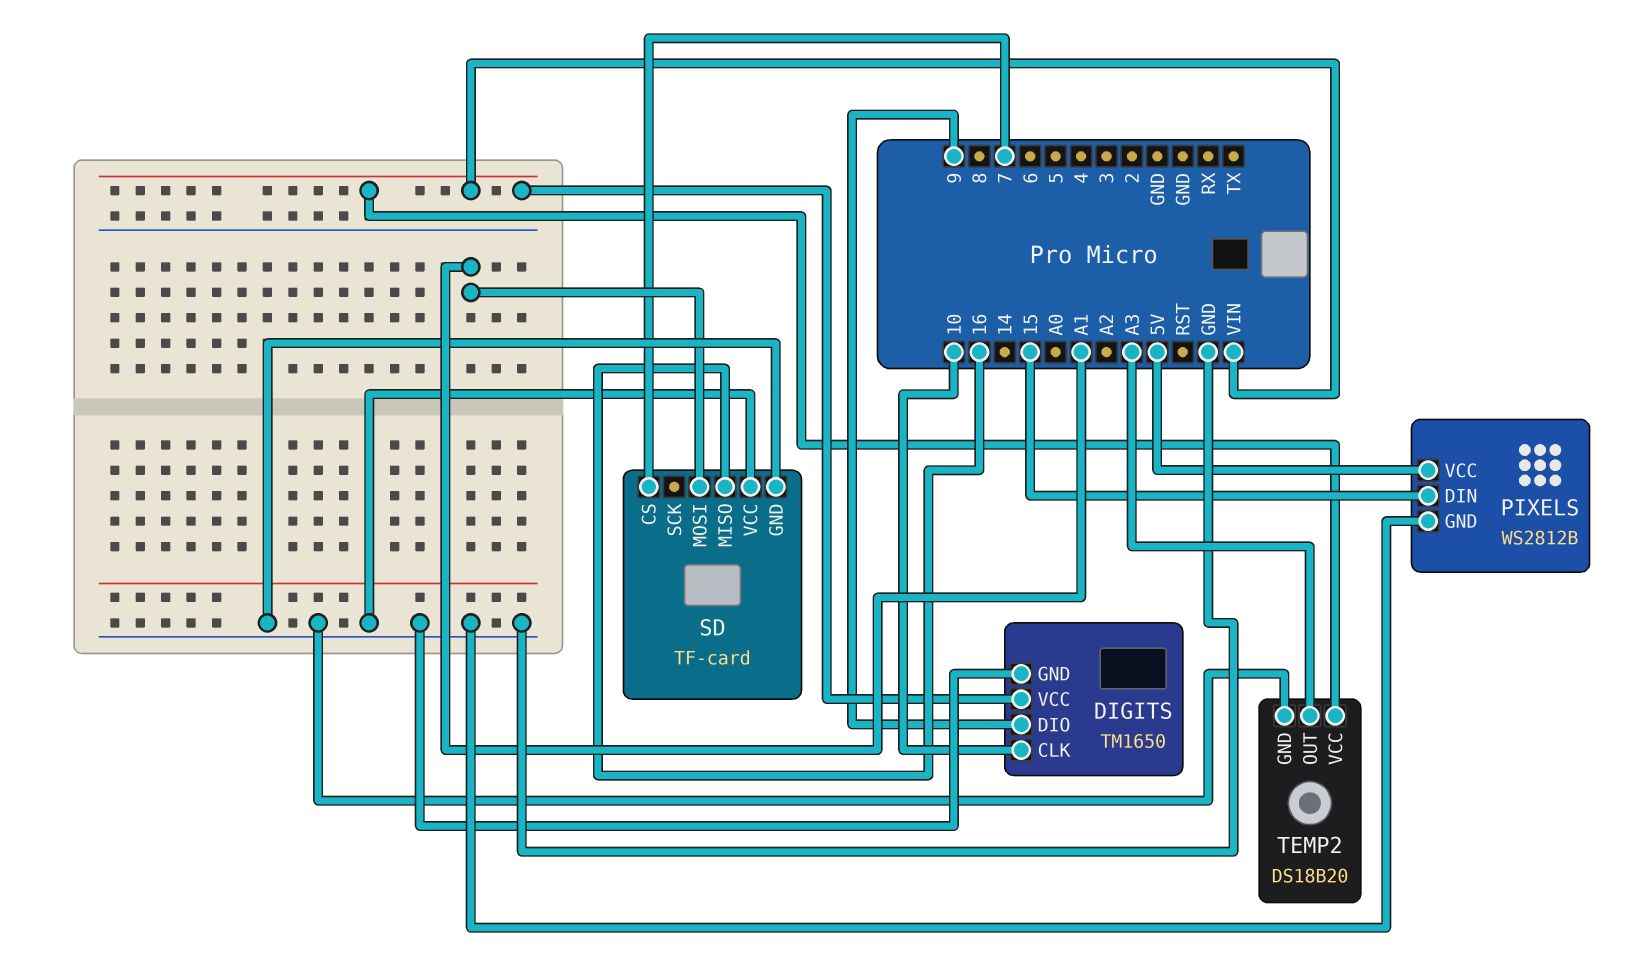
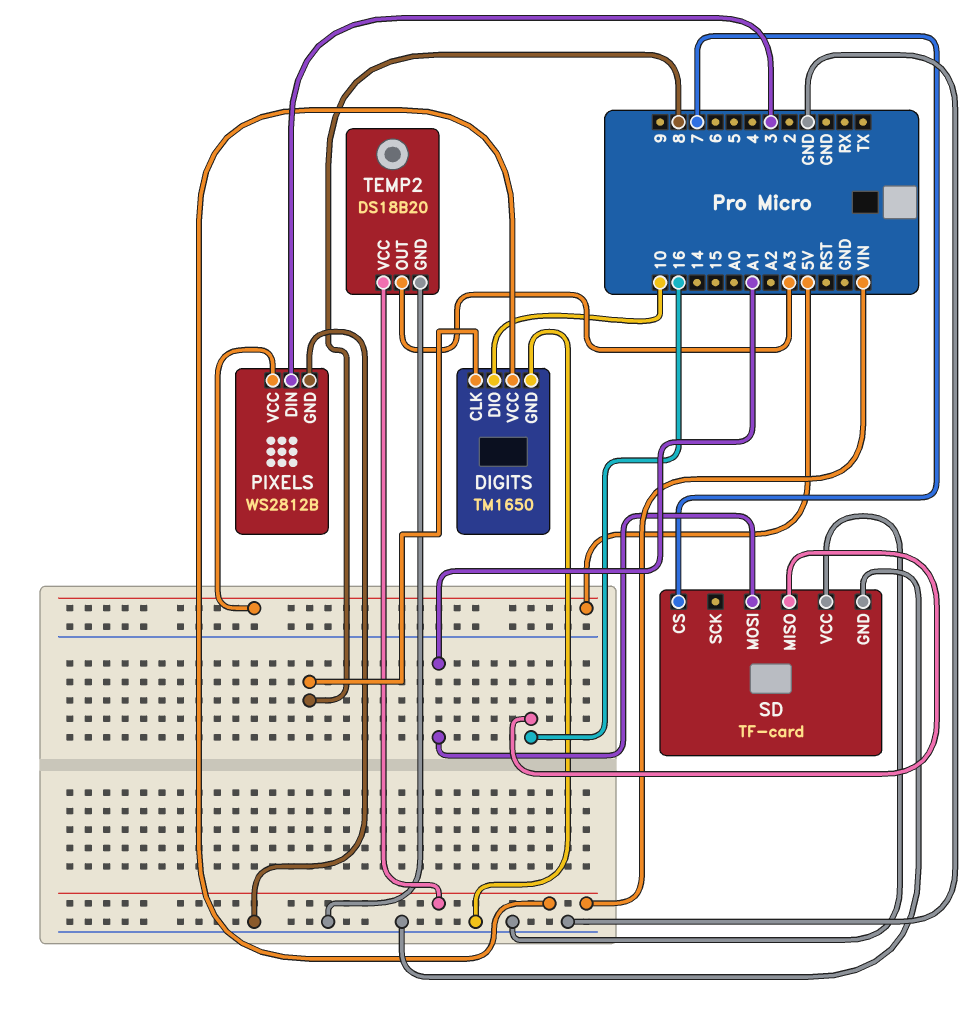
DIGITS pin CLK: 10 -> 8
DIGITS pin DIO: 9 -> 10
PIXELS pin DIN: 15 -> 3

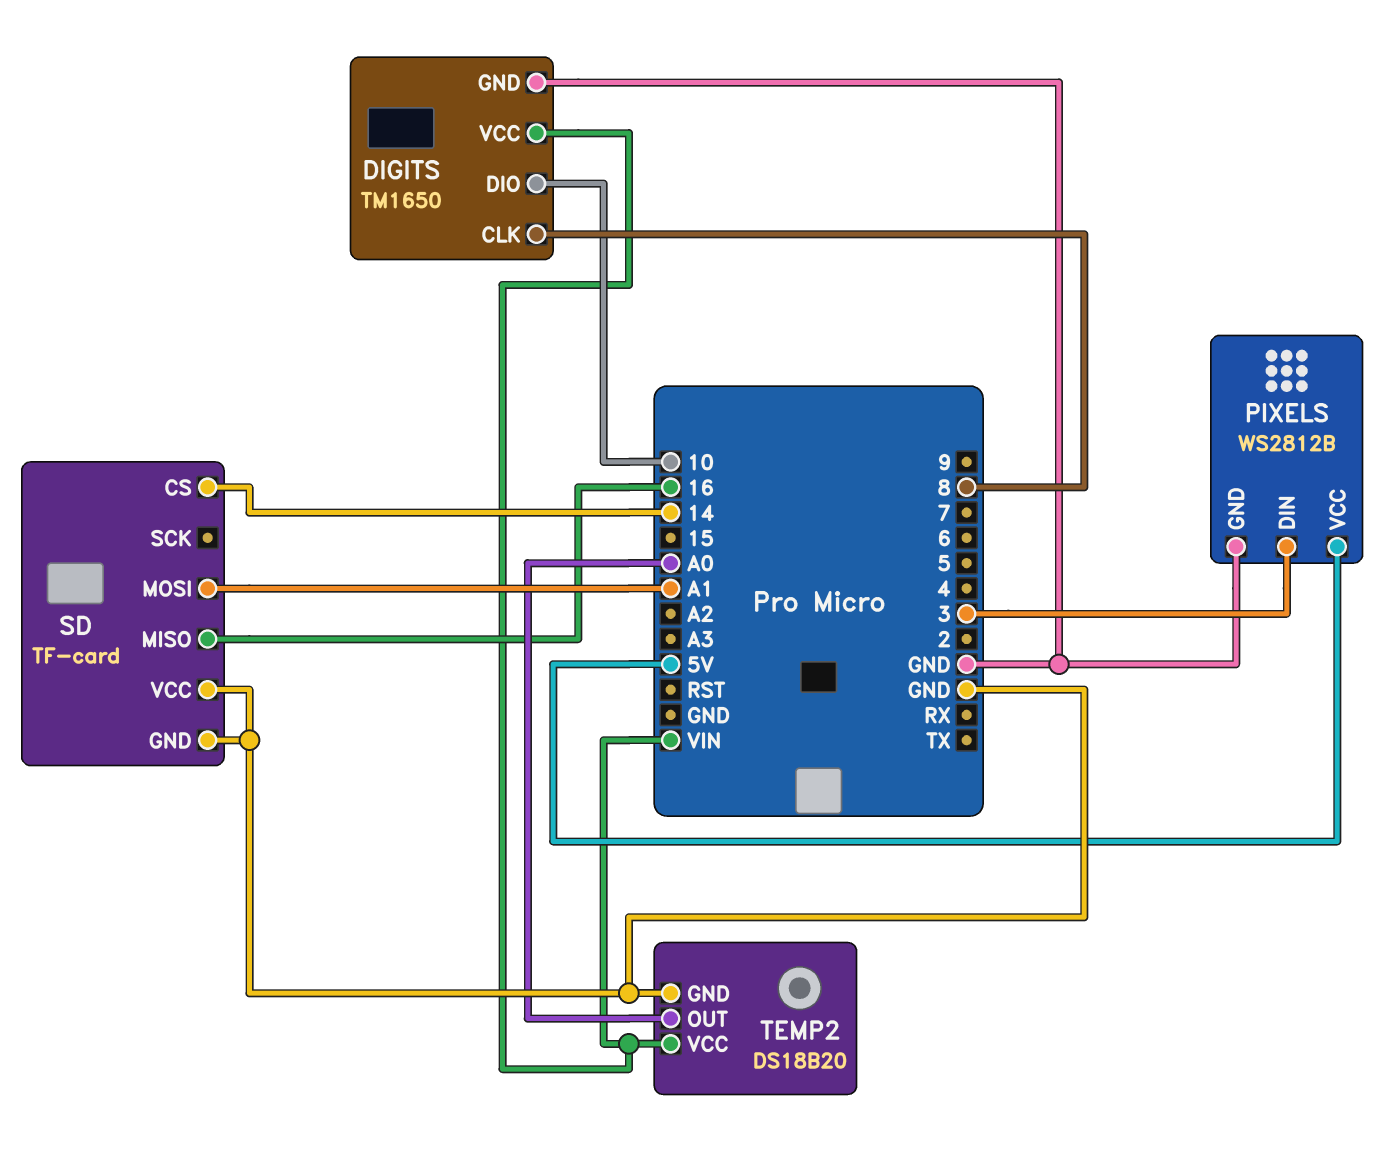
SD pin CS: 7 -> 14
TEMP2 pin OUT: A3 -> A0

